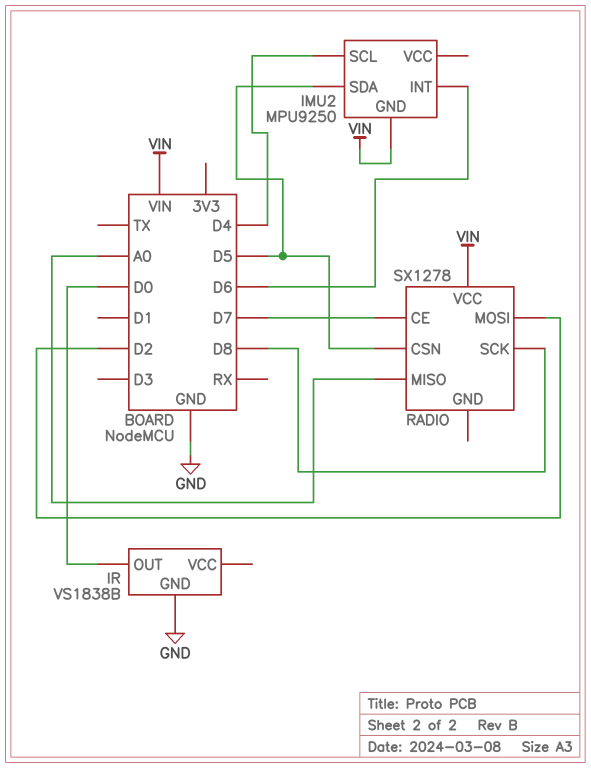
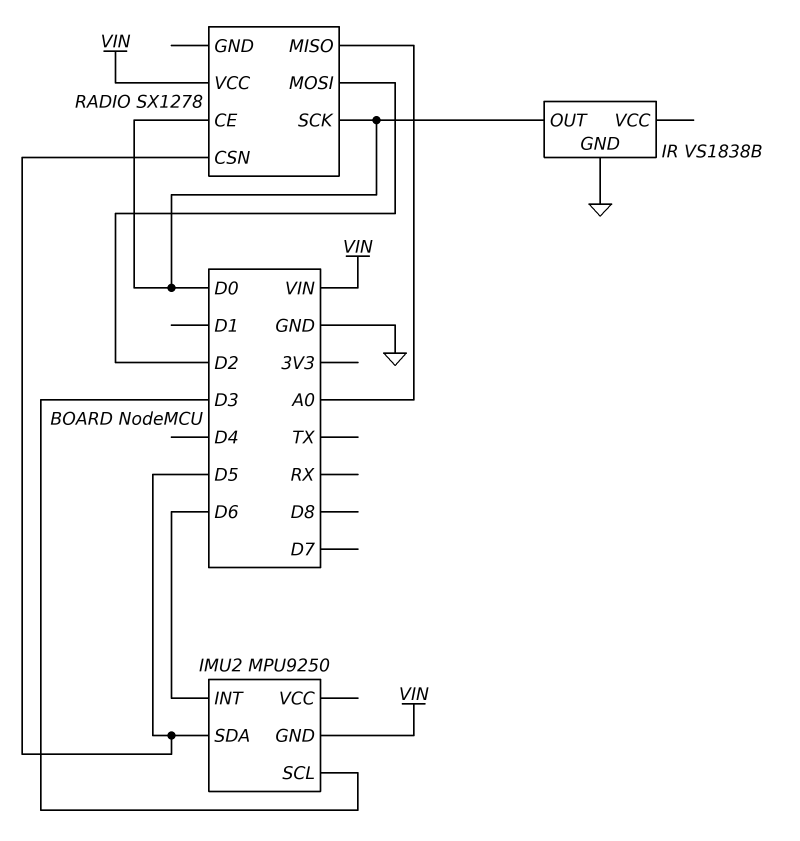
IMU2 pin SCL: D4 -> D3
RADIO pin CE: D7 -> D0
RADIO pin SCK: D8 -> D0

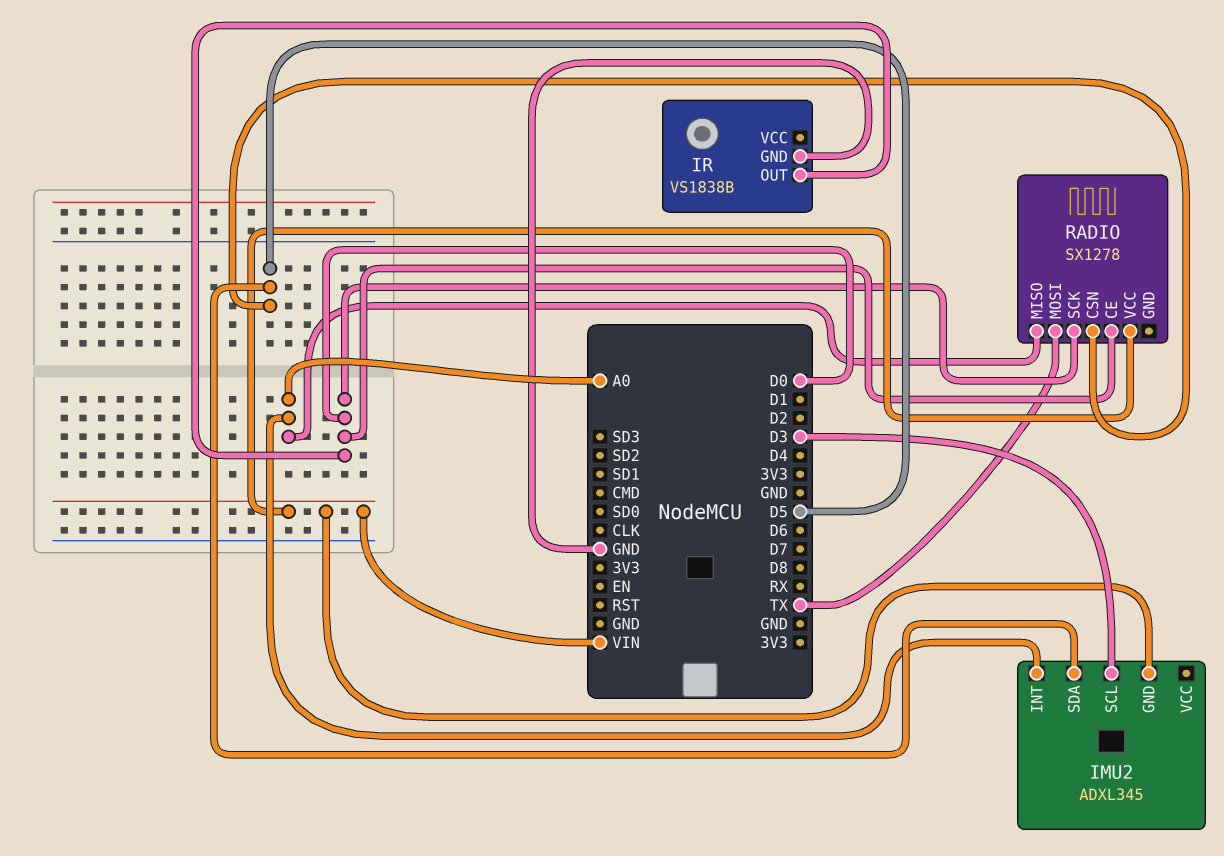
IMU2: MPU9250 -> ADXL345
IMU2 pin INT: D6 -> A0
RADIO pin MOSI: D2 -> TX

